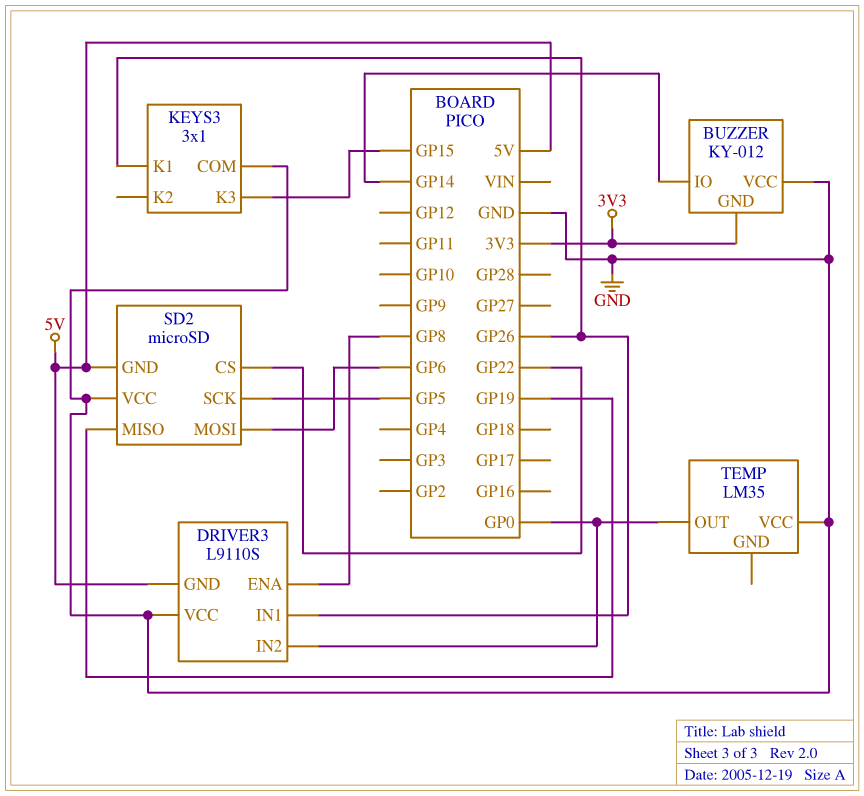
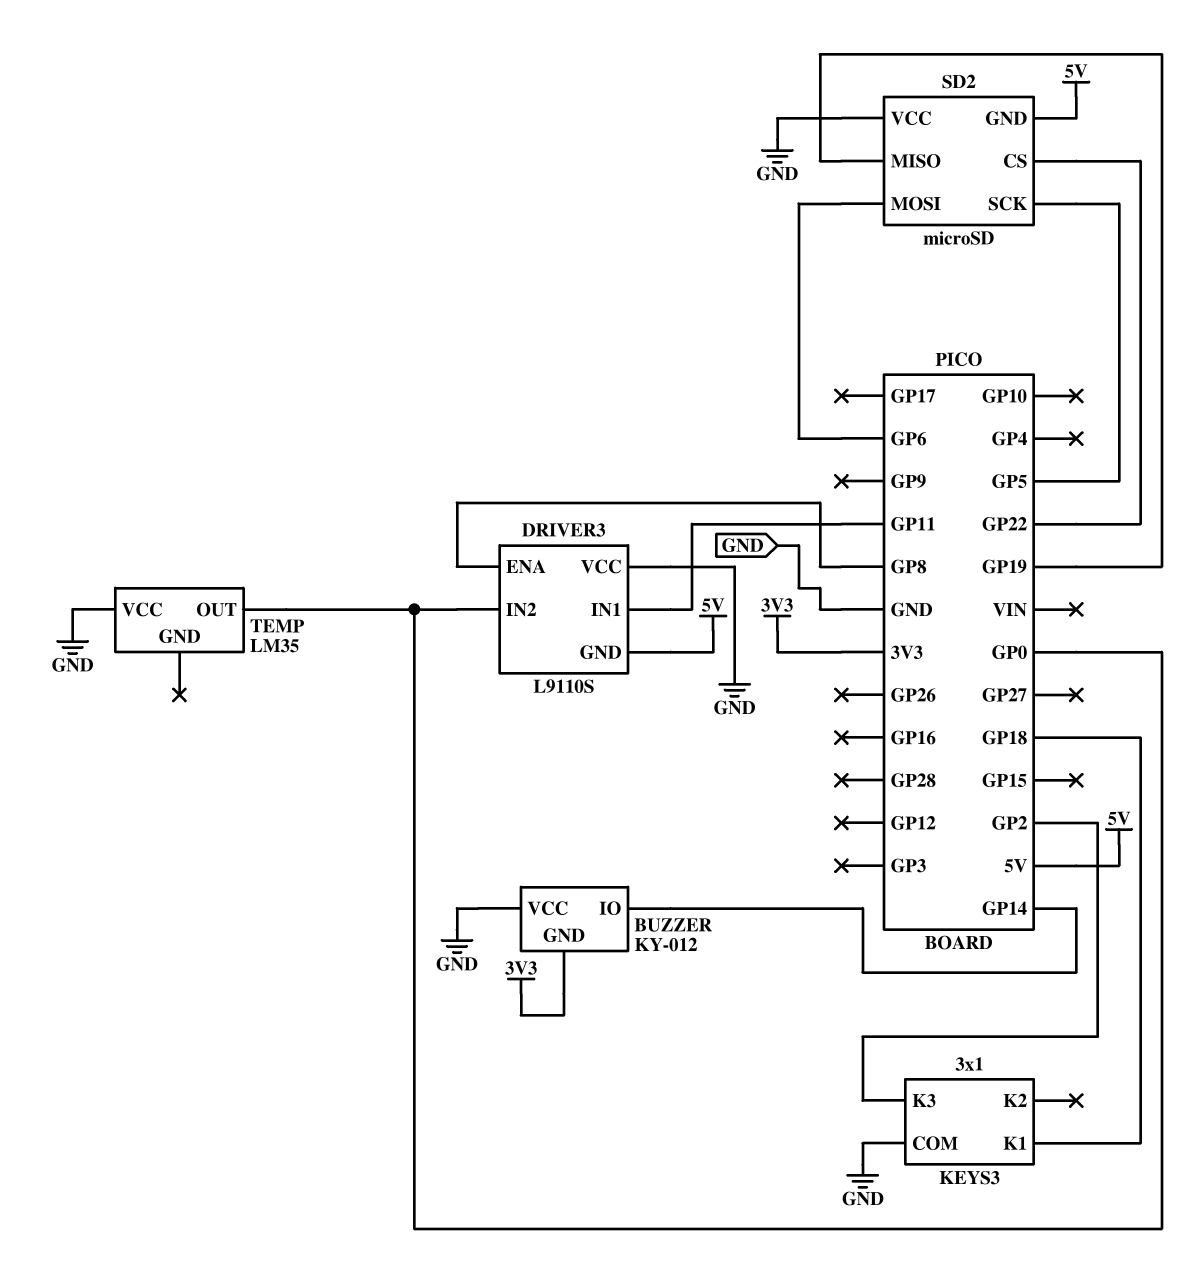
DRIVER3 pin IN1: GP26 -> GP11
KEYS3 pin K1: GP26 -> GP18
KEYS3 pin K3: GP15 -> GP2

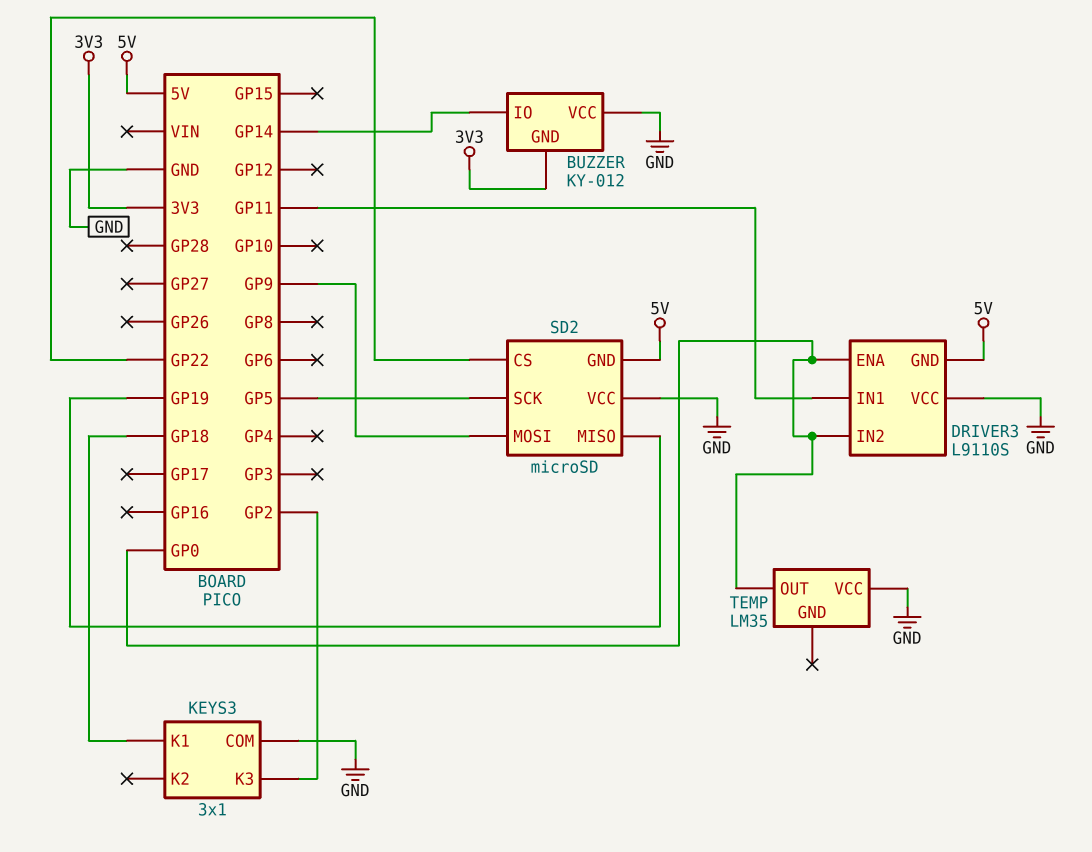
DRIVER3 pin ENA: GP8 -> GP0
SD2 pin MOSI: GP6 -> GP9

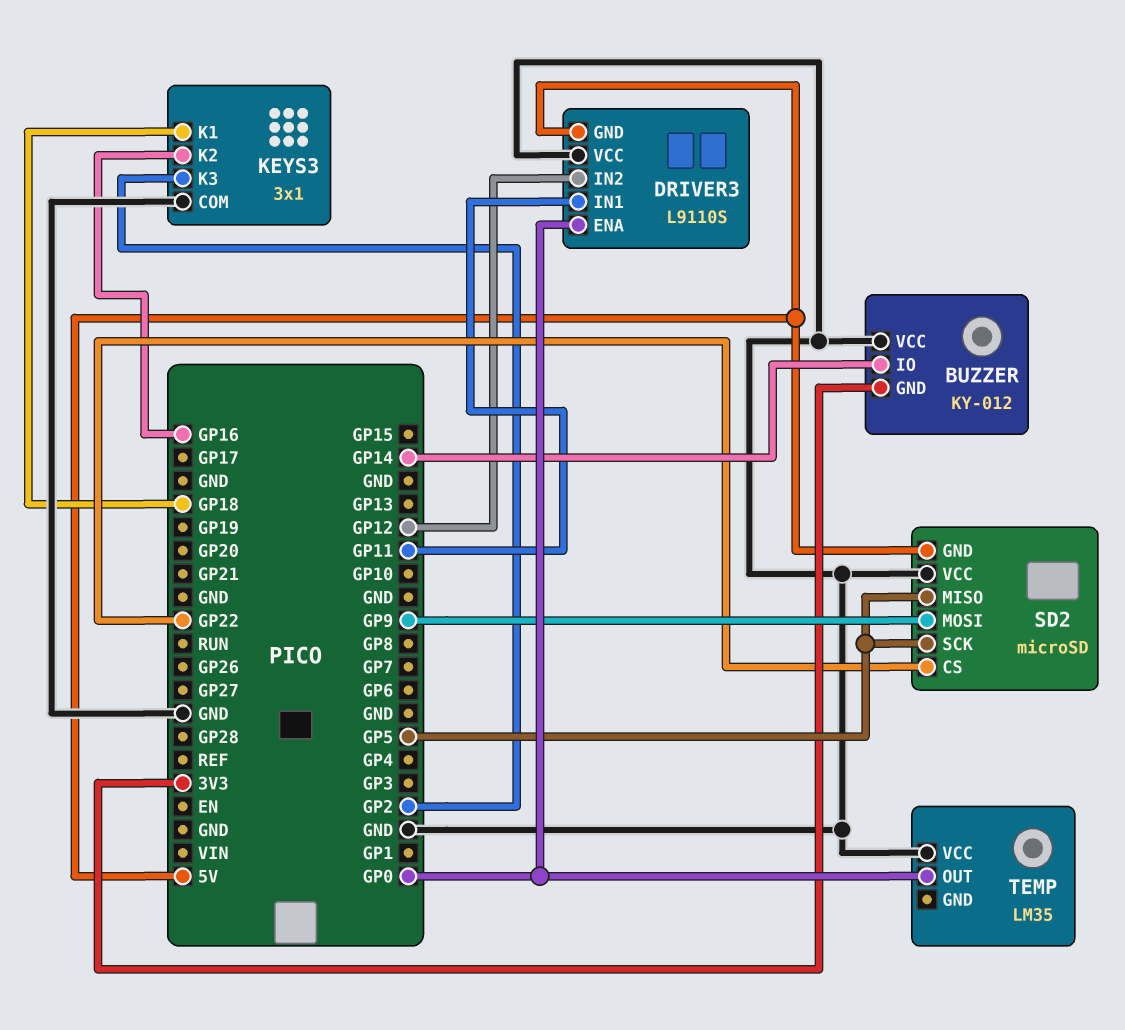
DRIVER3 pin IN2: GP0 -> GP12
KEYS3 pin K2: none -> GP16
SD2 pin MISO: GP19 -> GP5

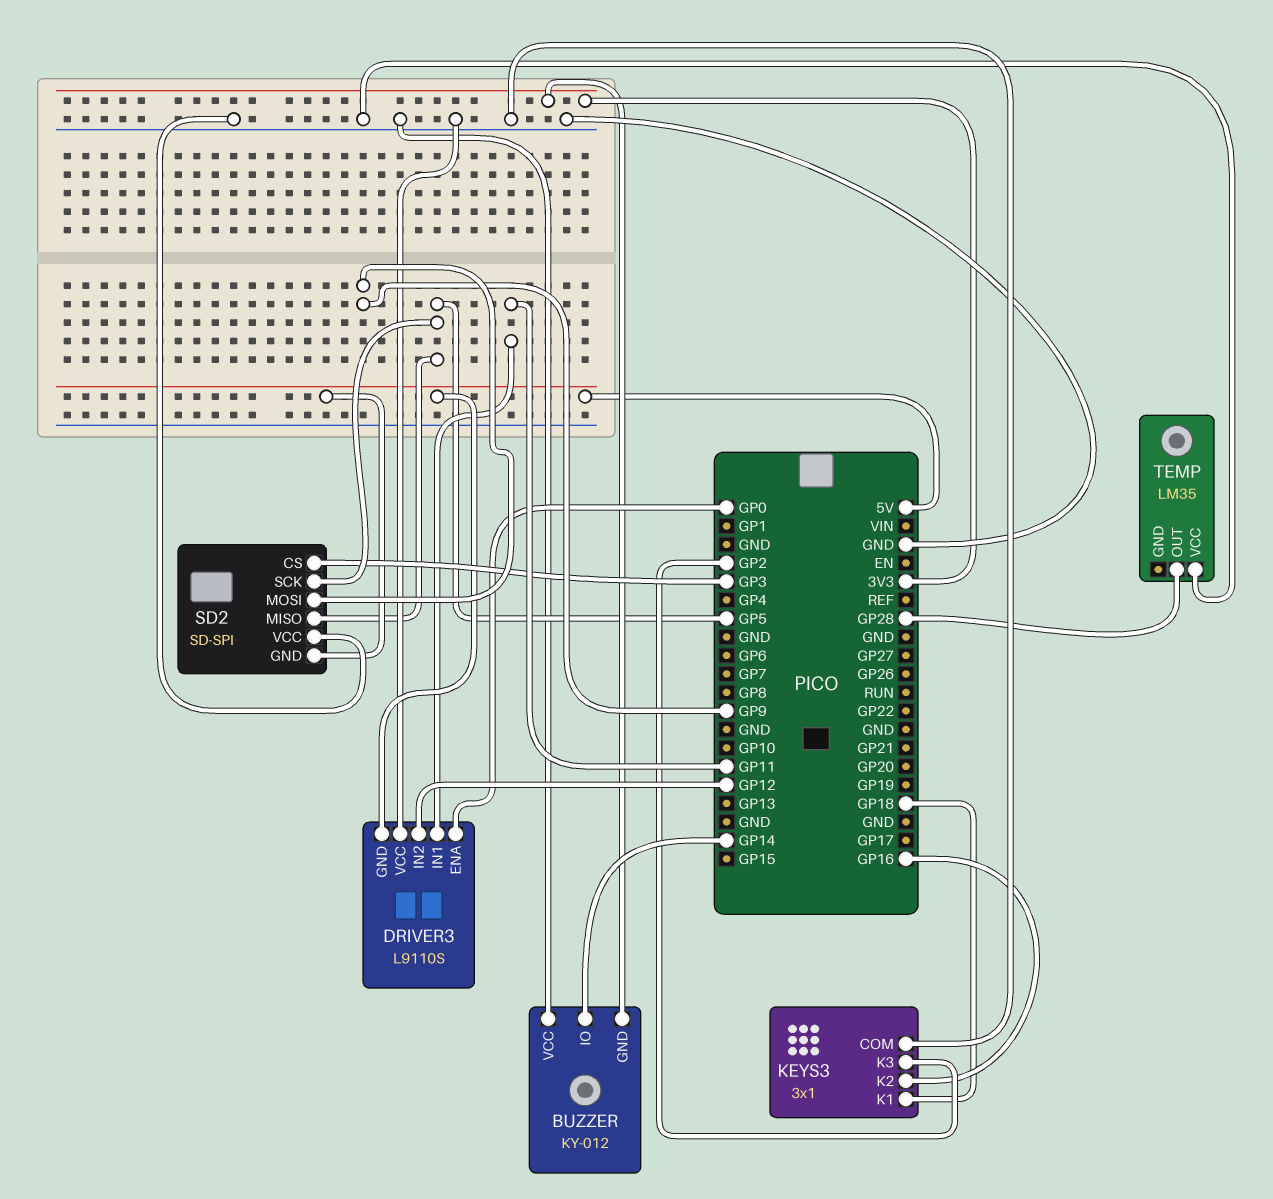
SD2: microSD -> SD-SPI
SD2 pin CS: GP22 -> GP3
TEMP pin OUT: GP0 -> GP28

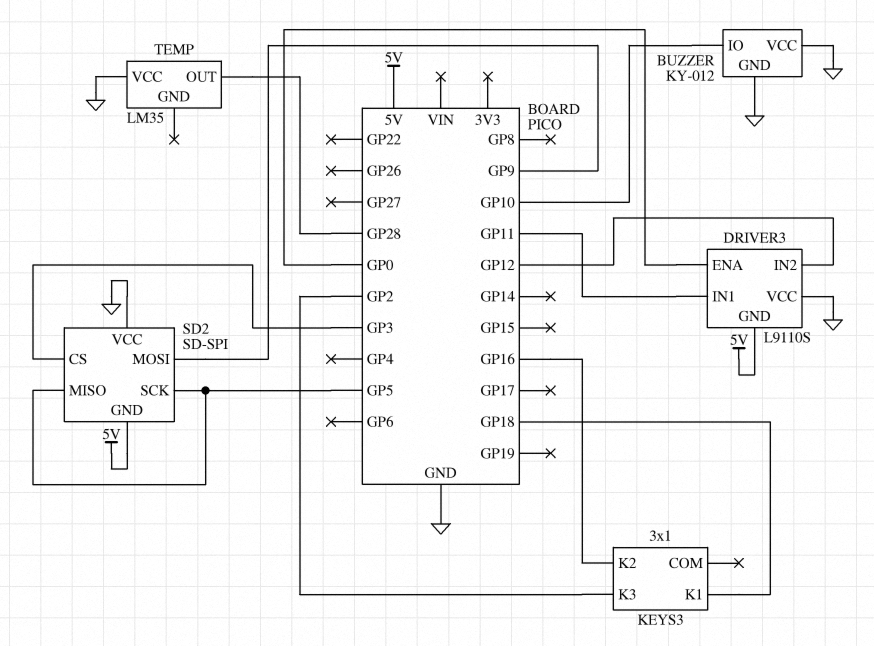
BUZZER pin GND: 3V3 -> GND
BUZZER pin IO: GP14 -> GP10
KEYS3 pin COM: GND -> none

